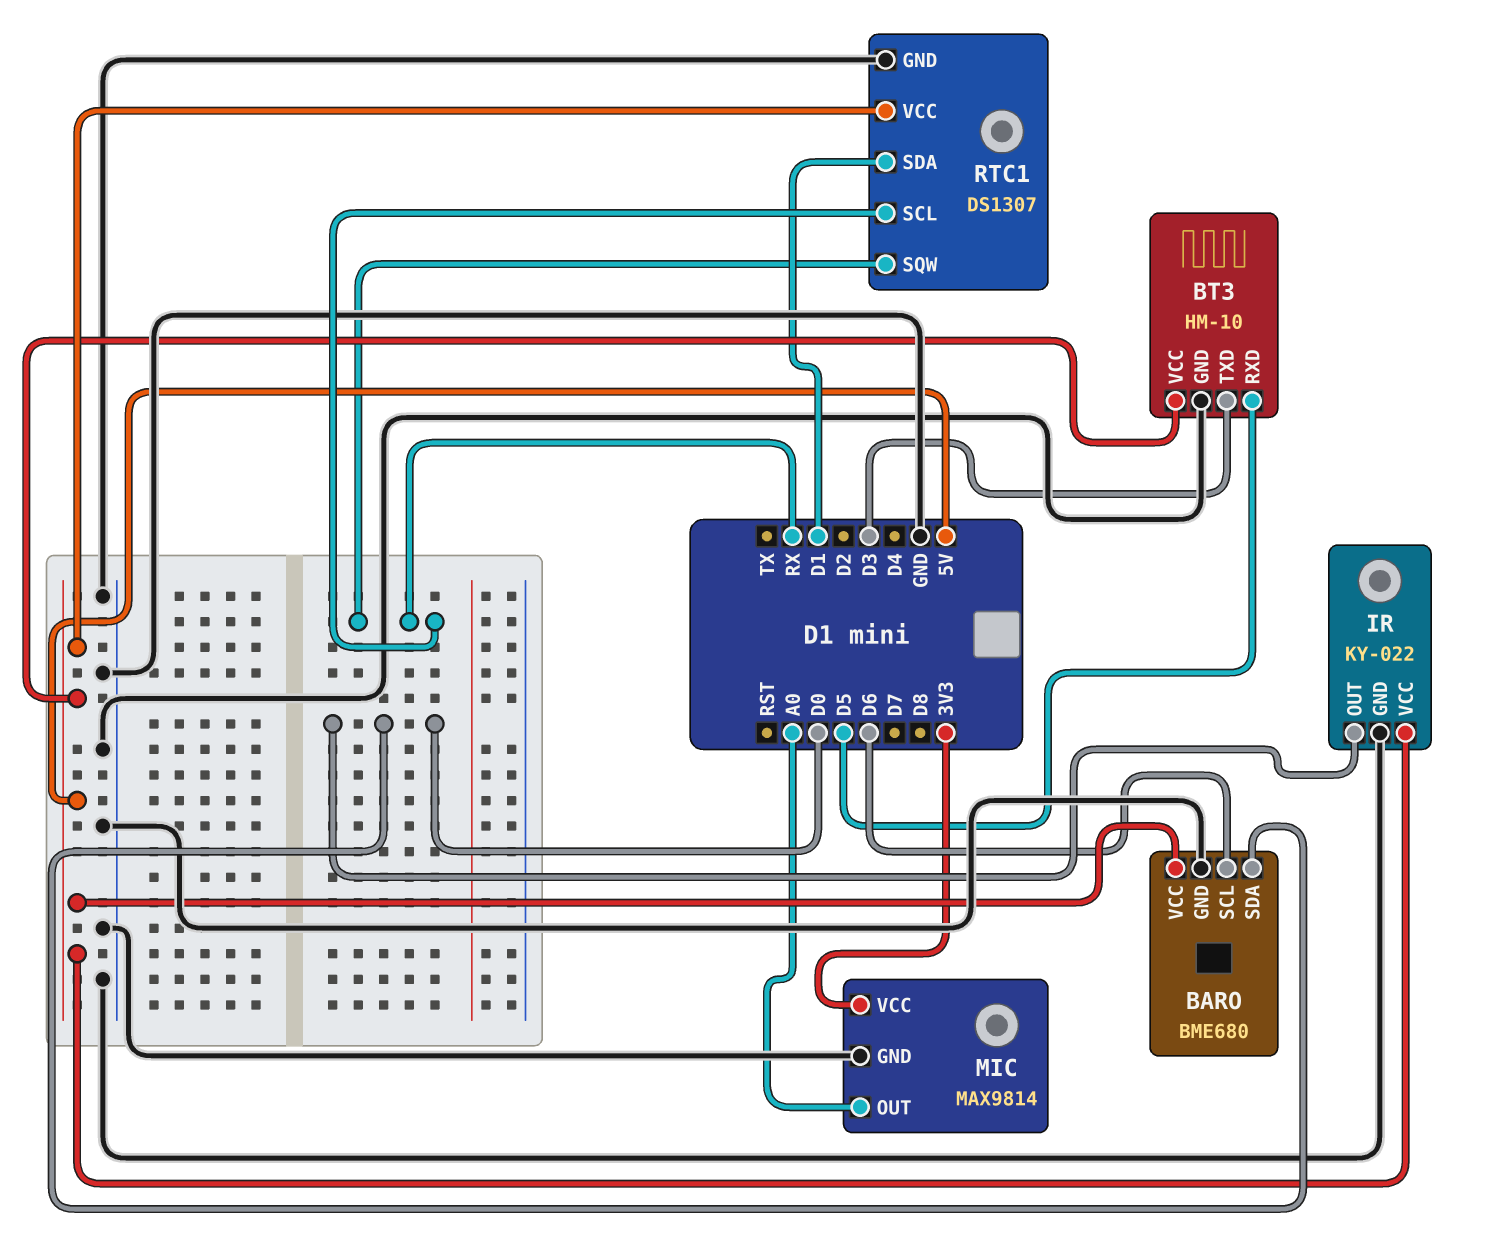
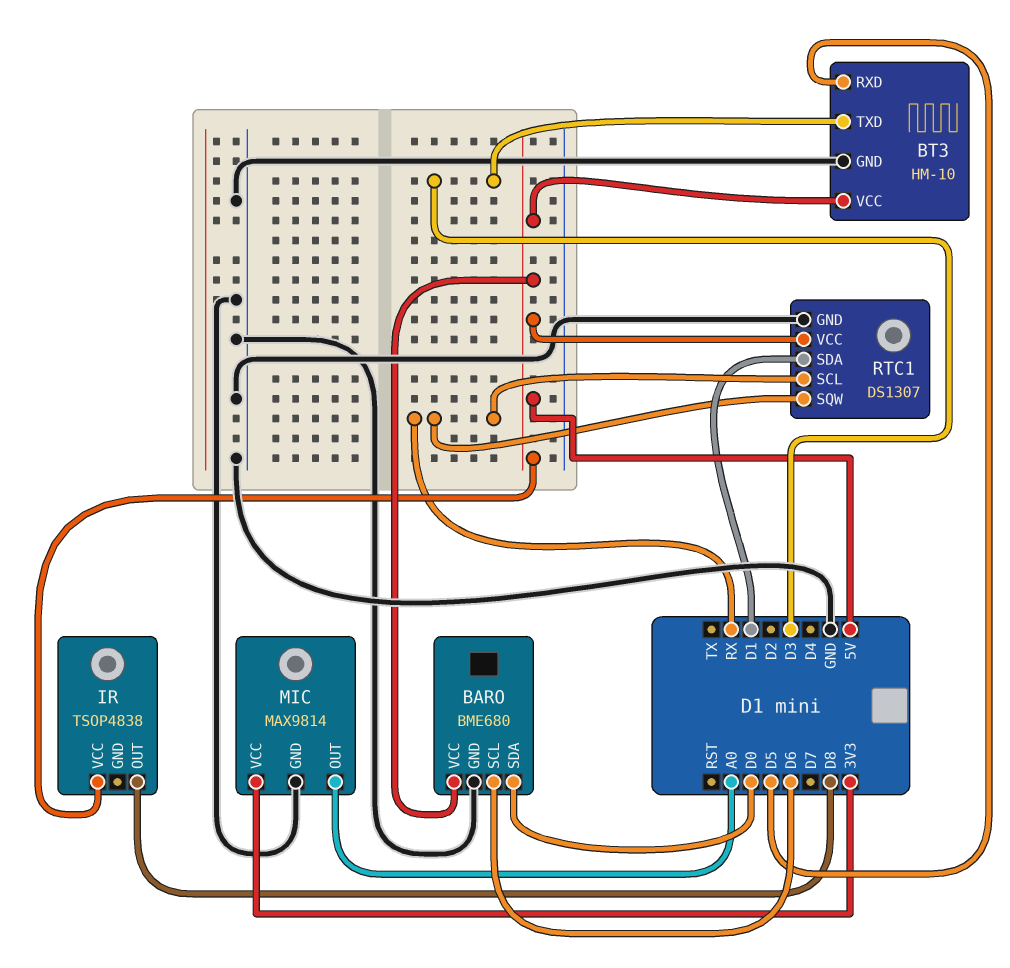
IR: KY-022 -> TSOP4838
IR pin GND: GND -> none
IR pin OUT: D0 -> D8

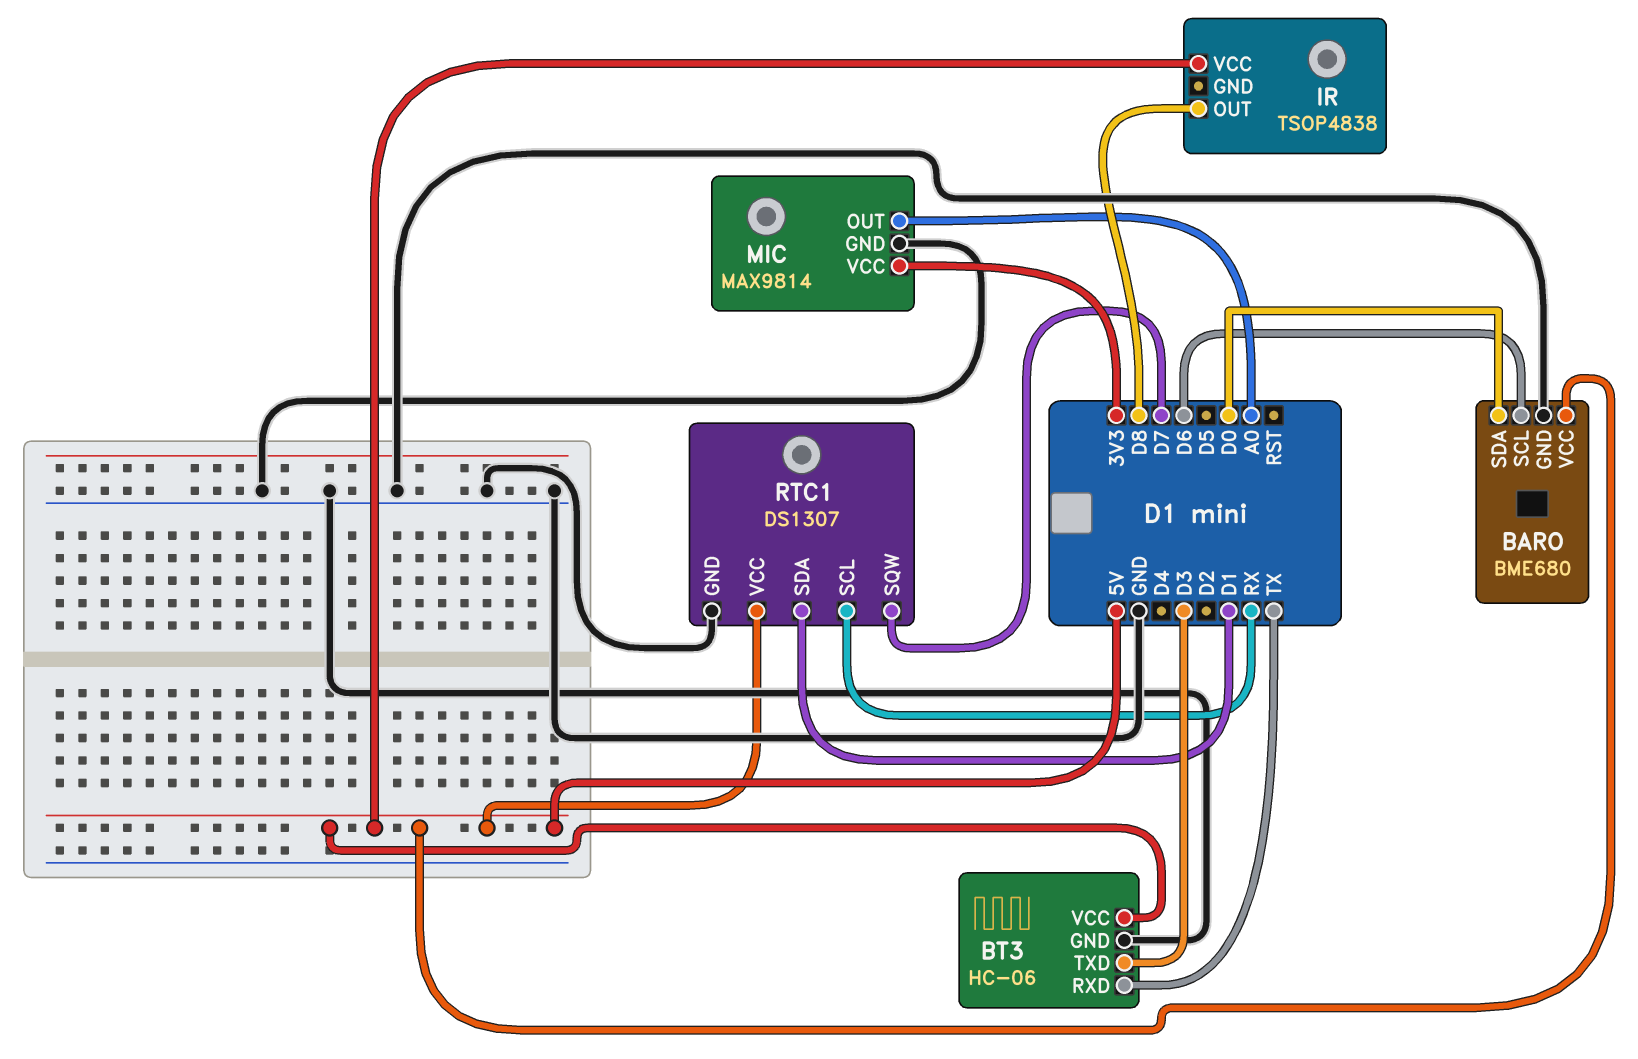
BT3: HM-10 -> HC-06
BT3 pin RXD: D5 -> TX
RTC1 pin SQW: RX -> D7

